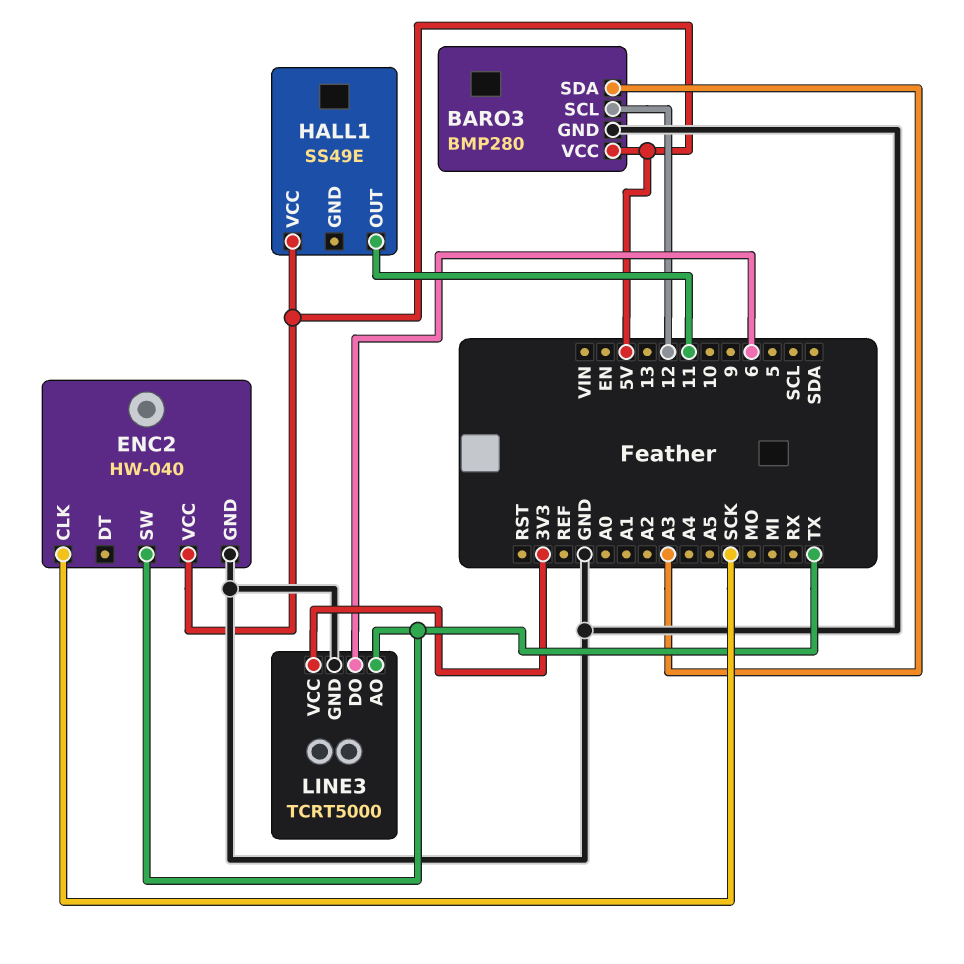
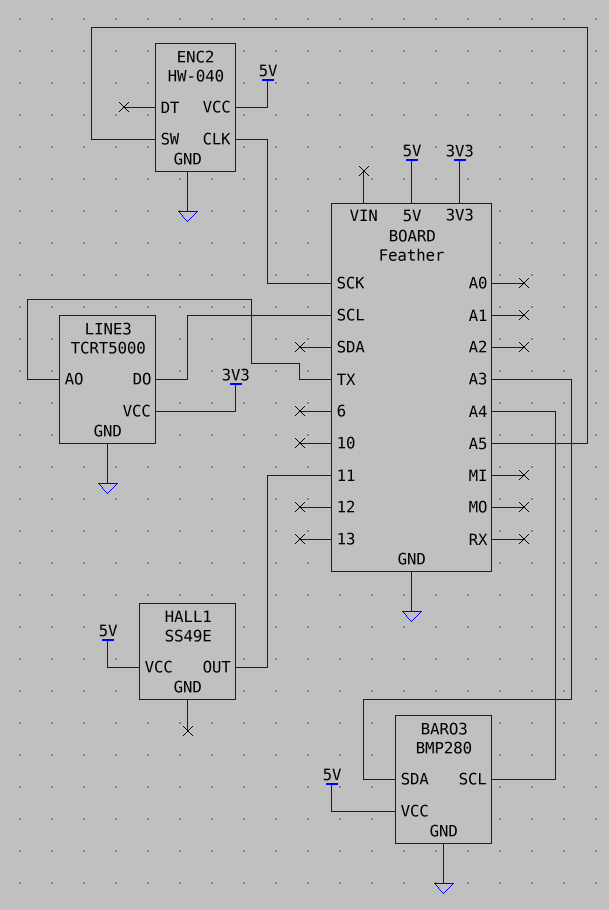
BARO3 pin SCL: 12 -> A4
ENC2 pin SW: TX -> A5
LINE3 pin DO: 6 -> SCL

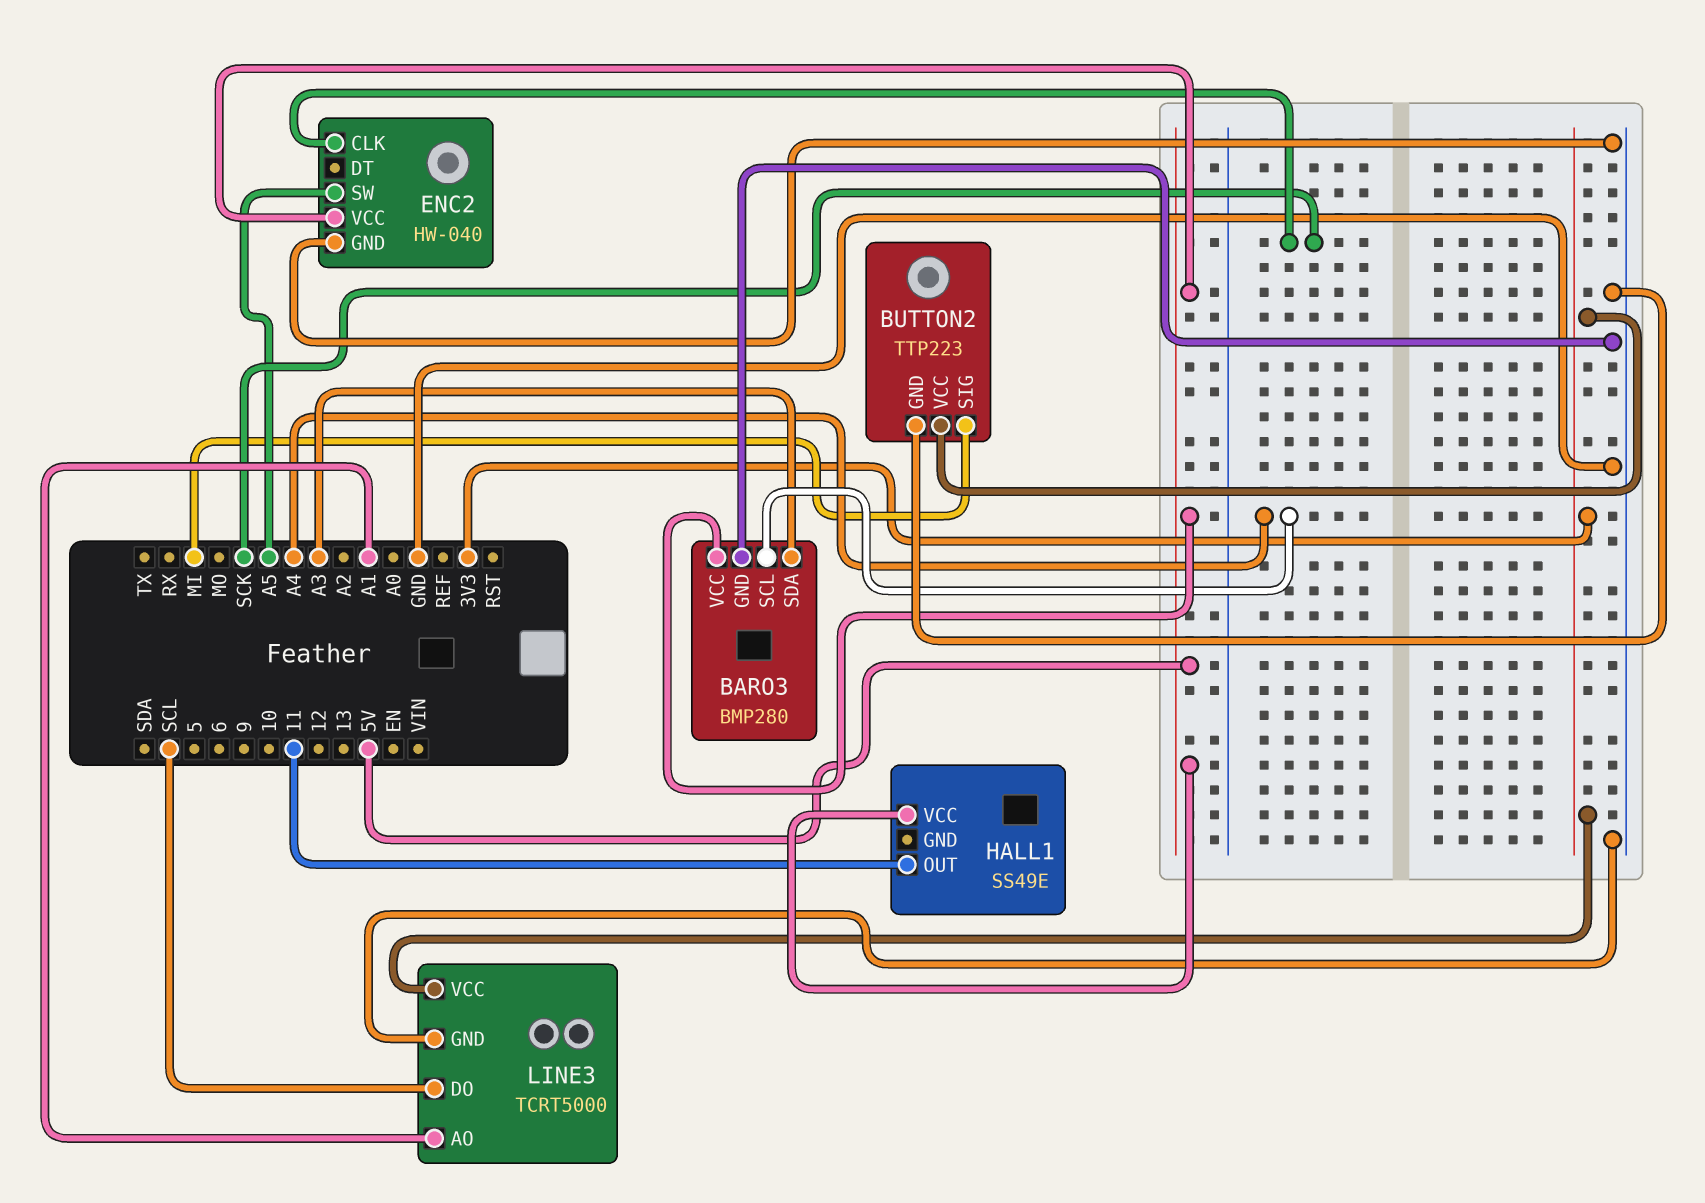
BUTTON2: none -> TTP223
BUTTON2 pin GND: none -> GND
BUTTON2 pin SIG: none -> MI
BUTTON2 pin VCC: none -> 3V3
LINE3 pin AO: TX -> A1

